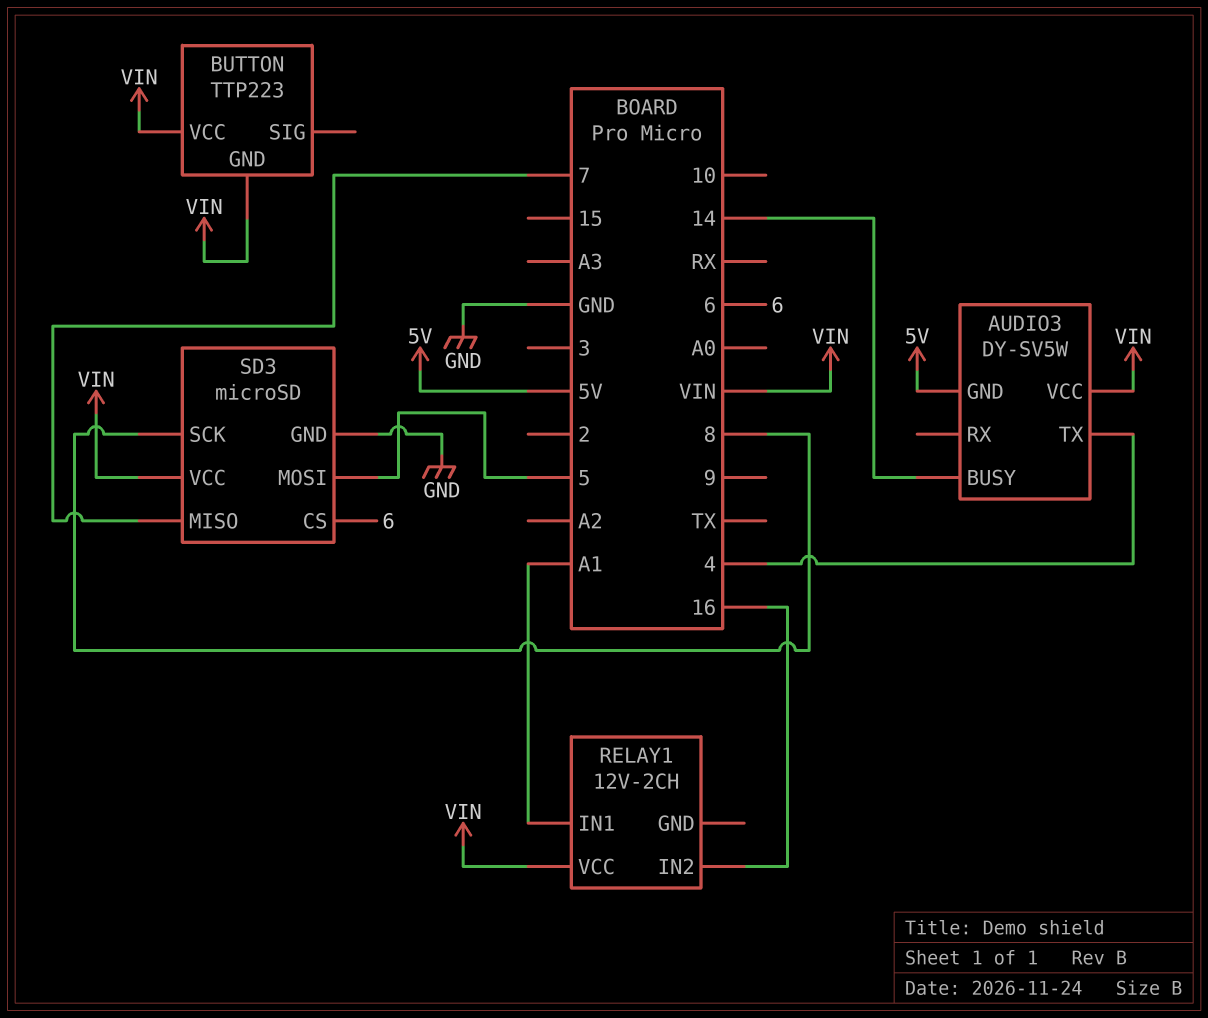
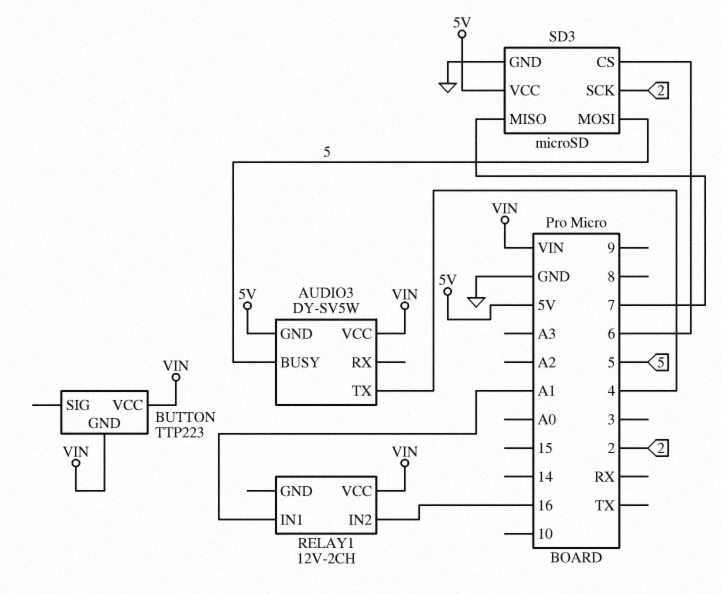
AUDIO3 pin BUSY: 14 -> 5
SD3 pin SCK: 8 -> 2
SD3 pin VCC: VIN -> 5V

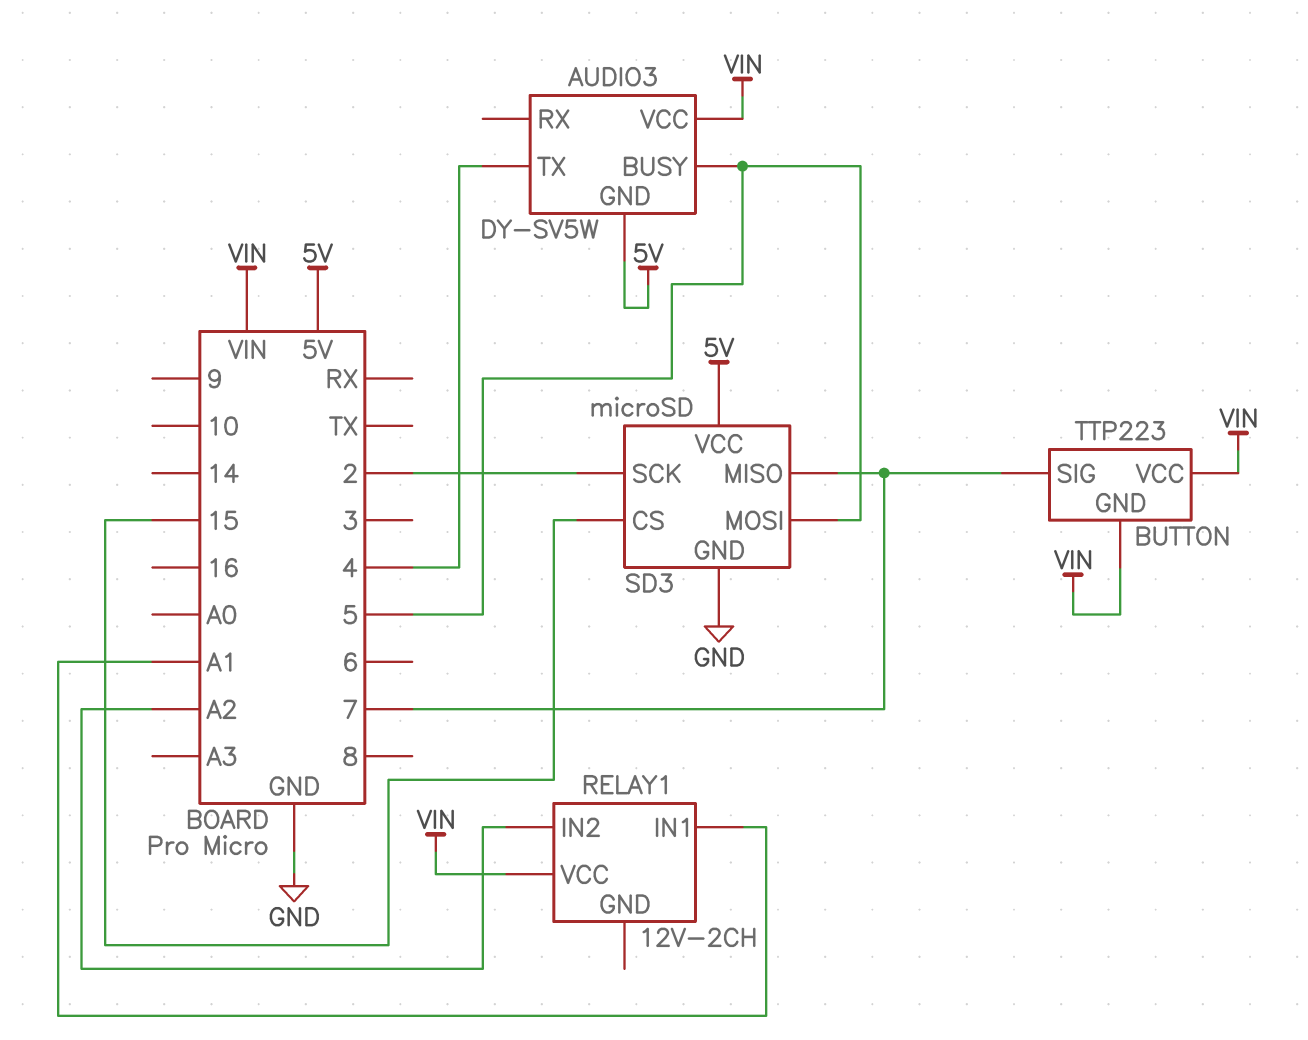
BUTTON pin SIG: none -> 7
RELAY1 pin IN2: 16 -> A2
SD3 pin CS: 6 -> 15

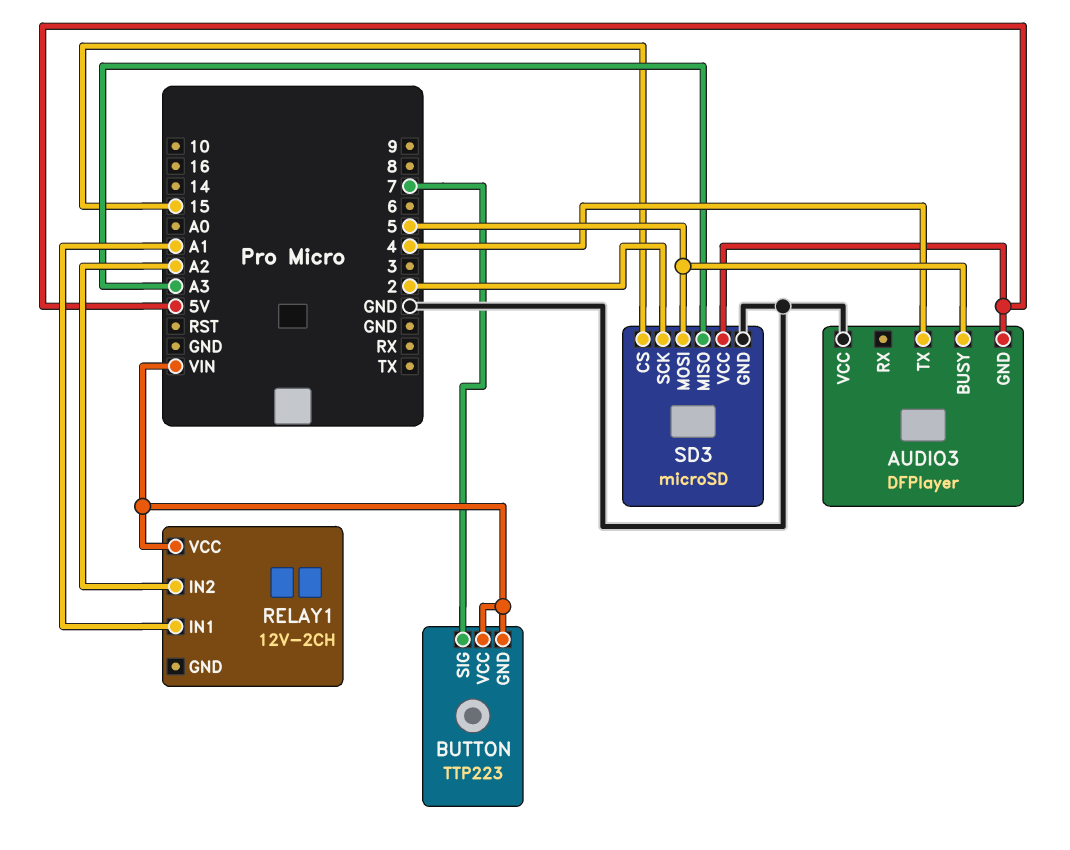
AUDIO3: DY-SV5W -> DFPlayer
AUDIO3 pin VCC: VIN -> GND
SD3 pin MISO: 7 -> A3

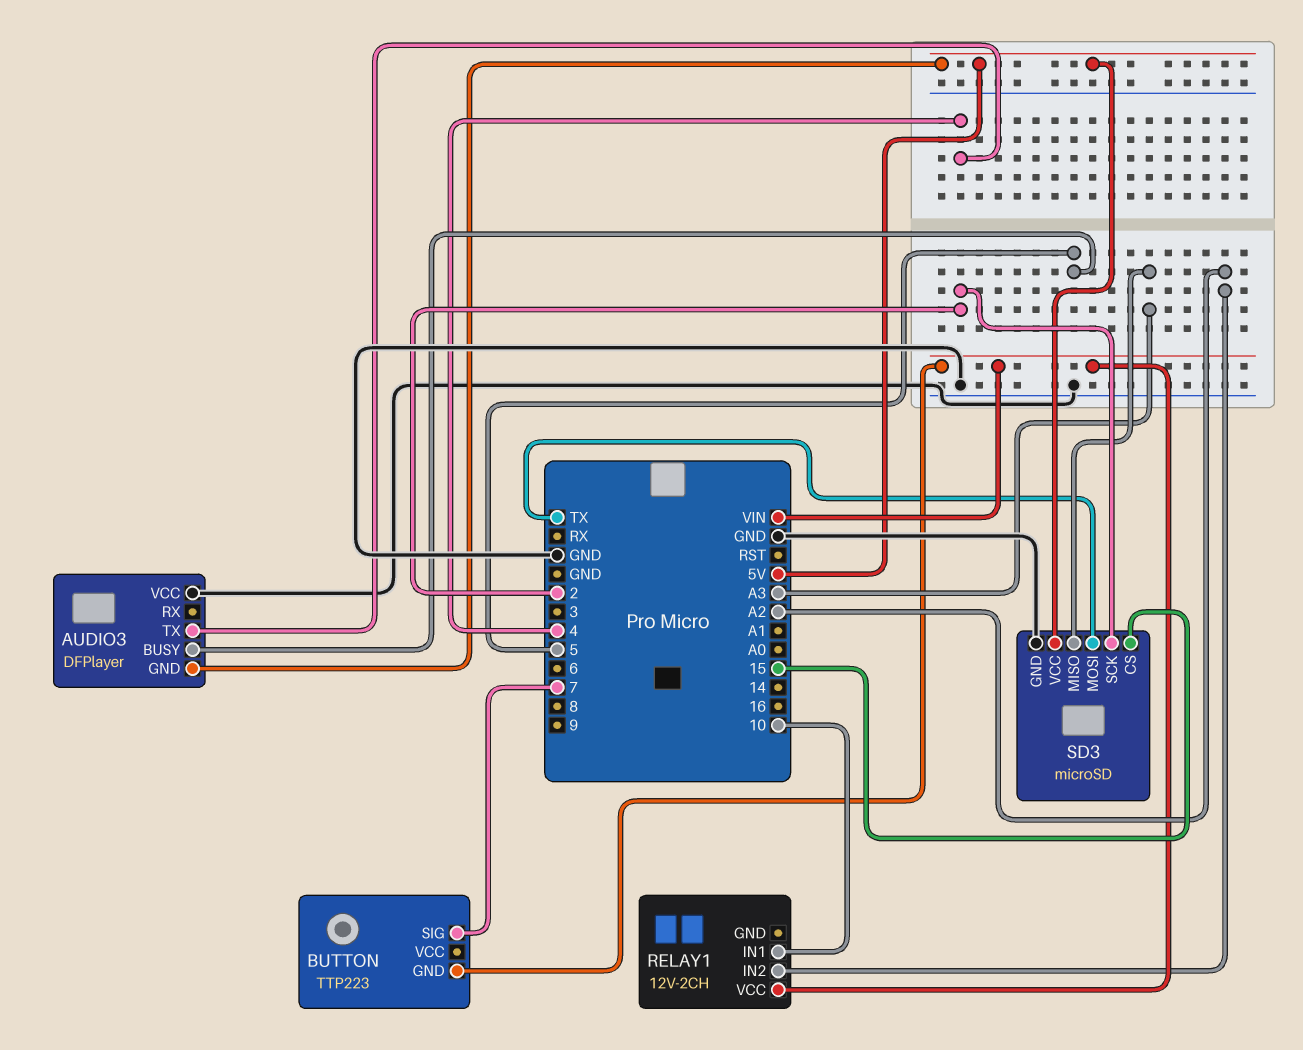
BUTTON pin VCC: VIN -> none
RELAY1 pin IN1: A1 -> 10
SD3 pin MOSI: 5 -> TX

